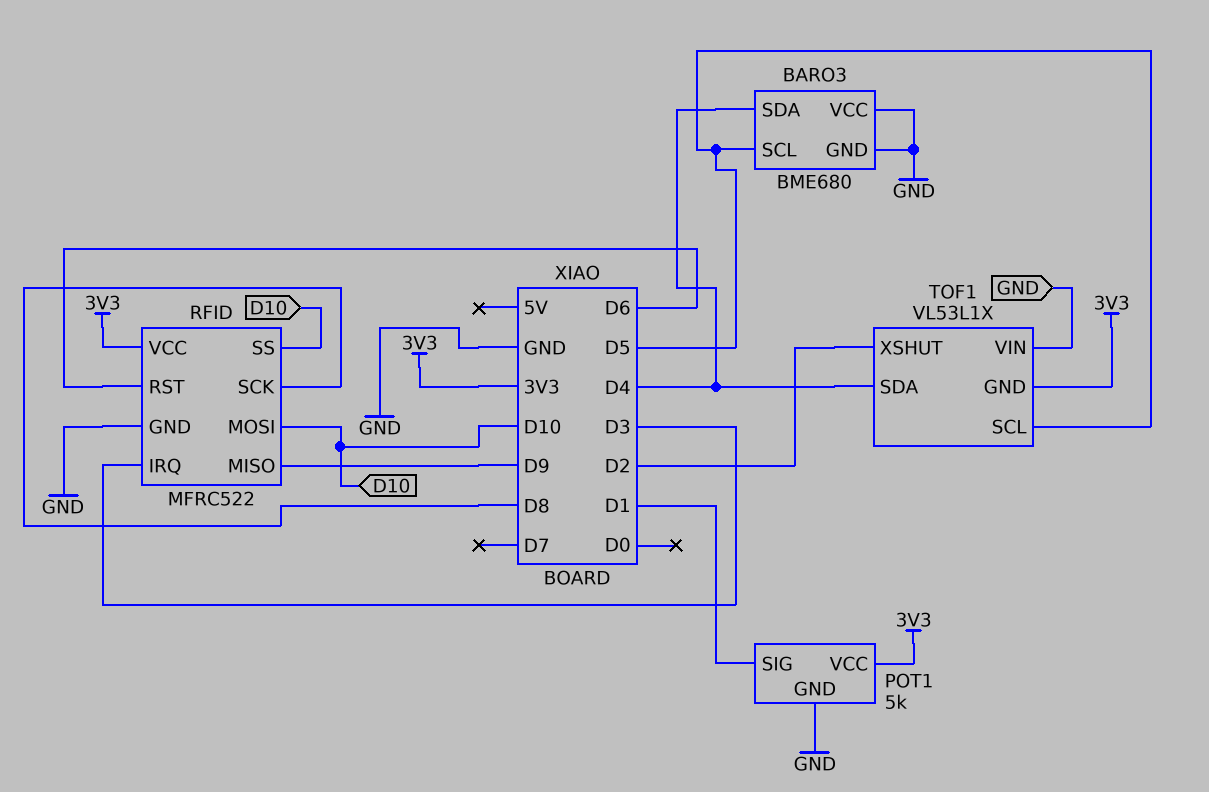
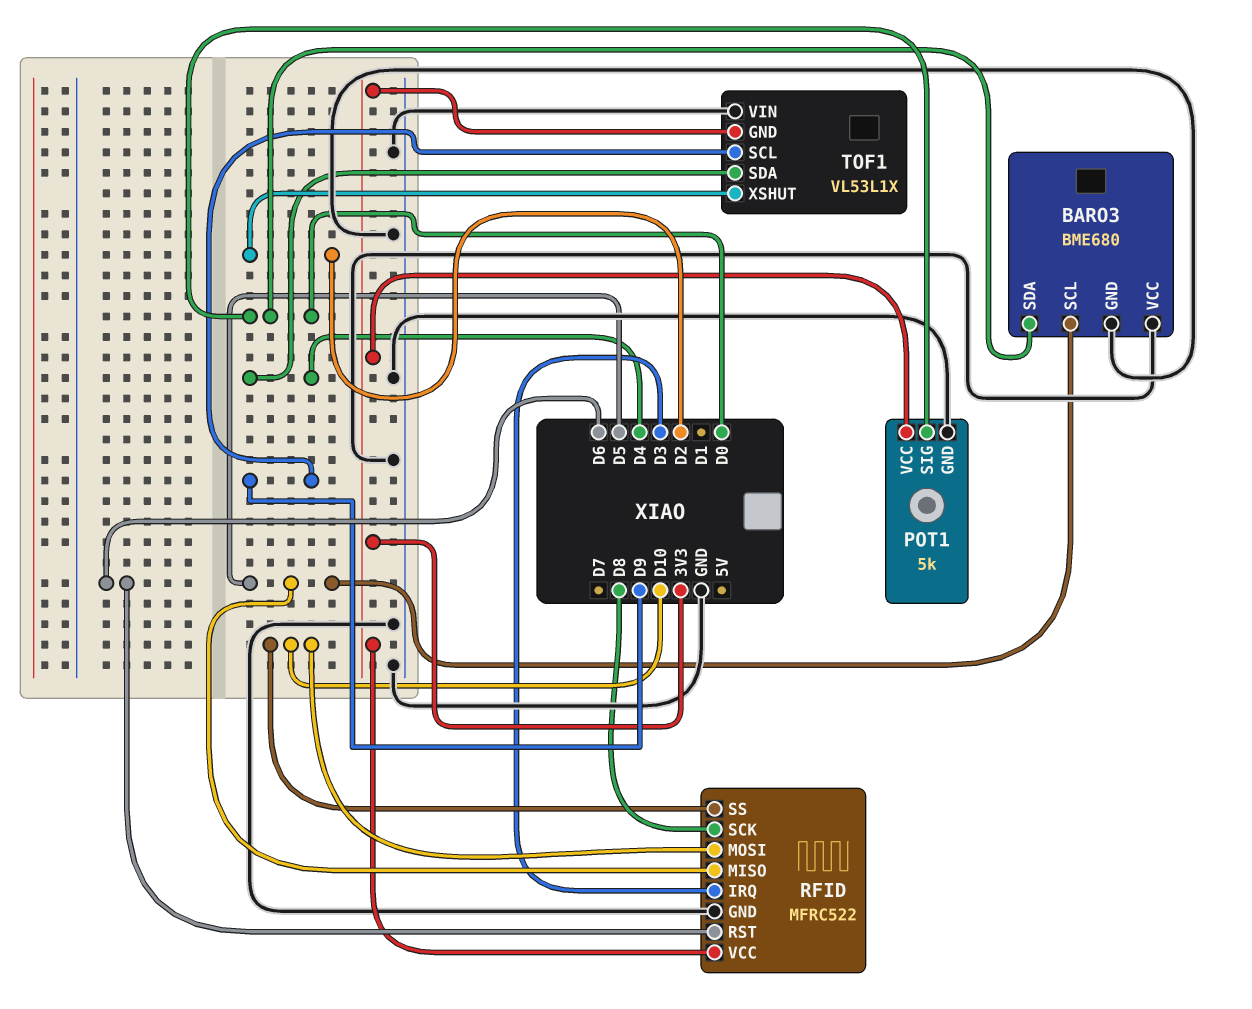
BARO3 pin SDA: D4 -> D0
POT1 pin SIG: D1 -> D0
RFID pin MISO: D9 -> D5
TOF1 pin SCL: D5 -> D9

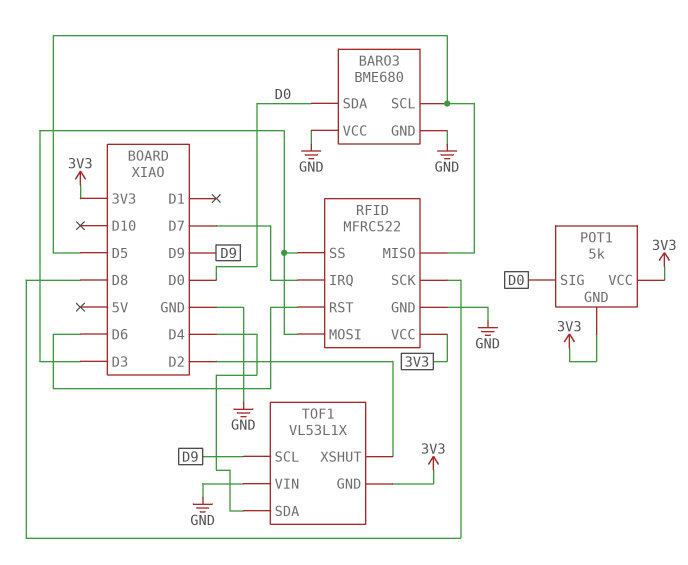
POT1 pin GND: GND -> 3V3
RFID pin IRQ: D3 -> D7
RFID pin MOSI: D10 -> D3
RFID pin SS: D10 -> D3

